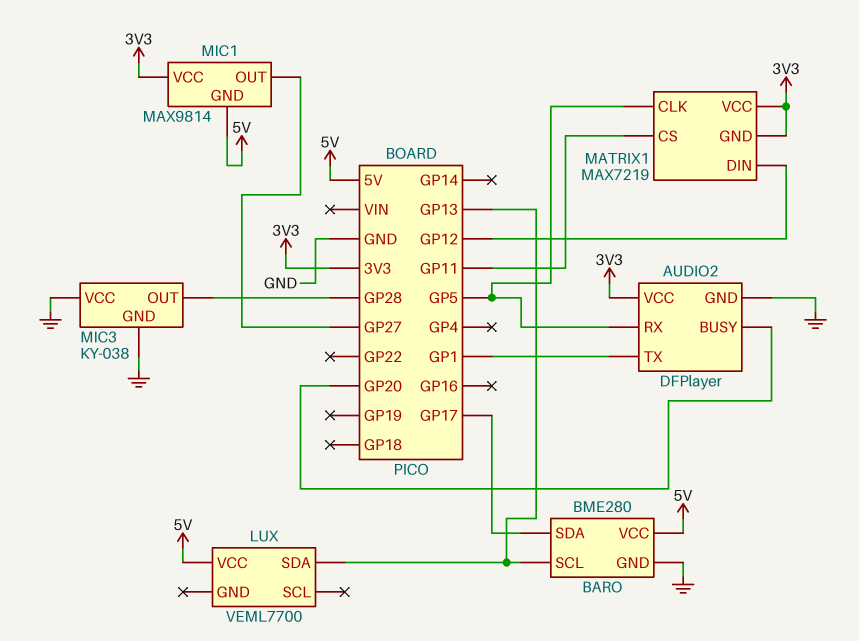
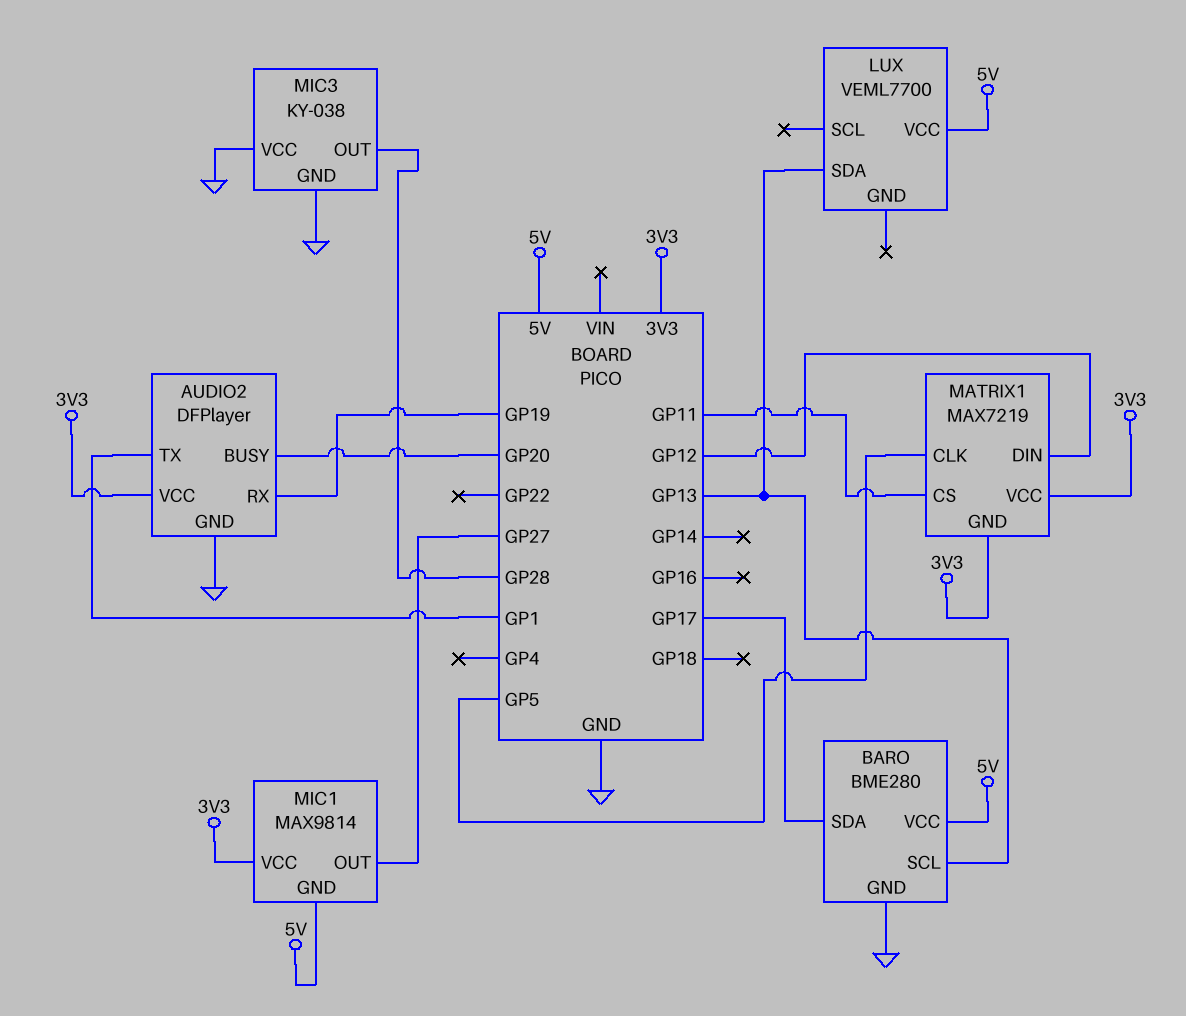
AUDIO2 pin RX: GP5 -> GP19

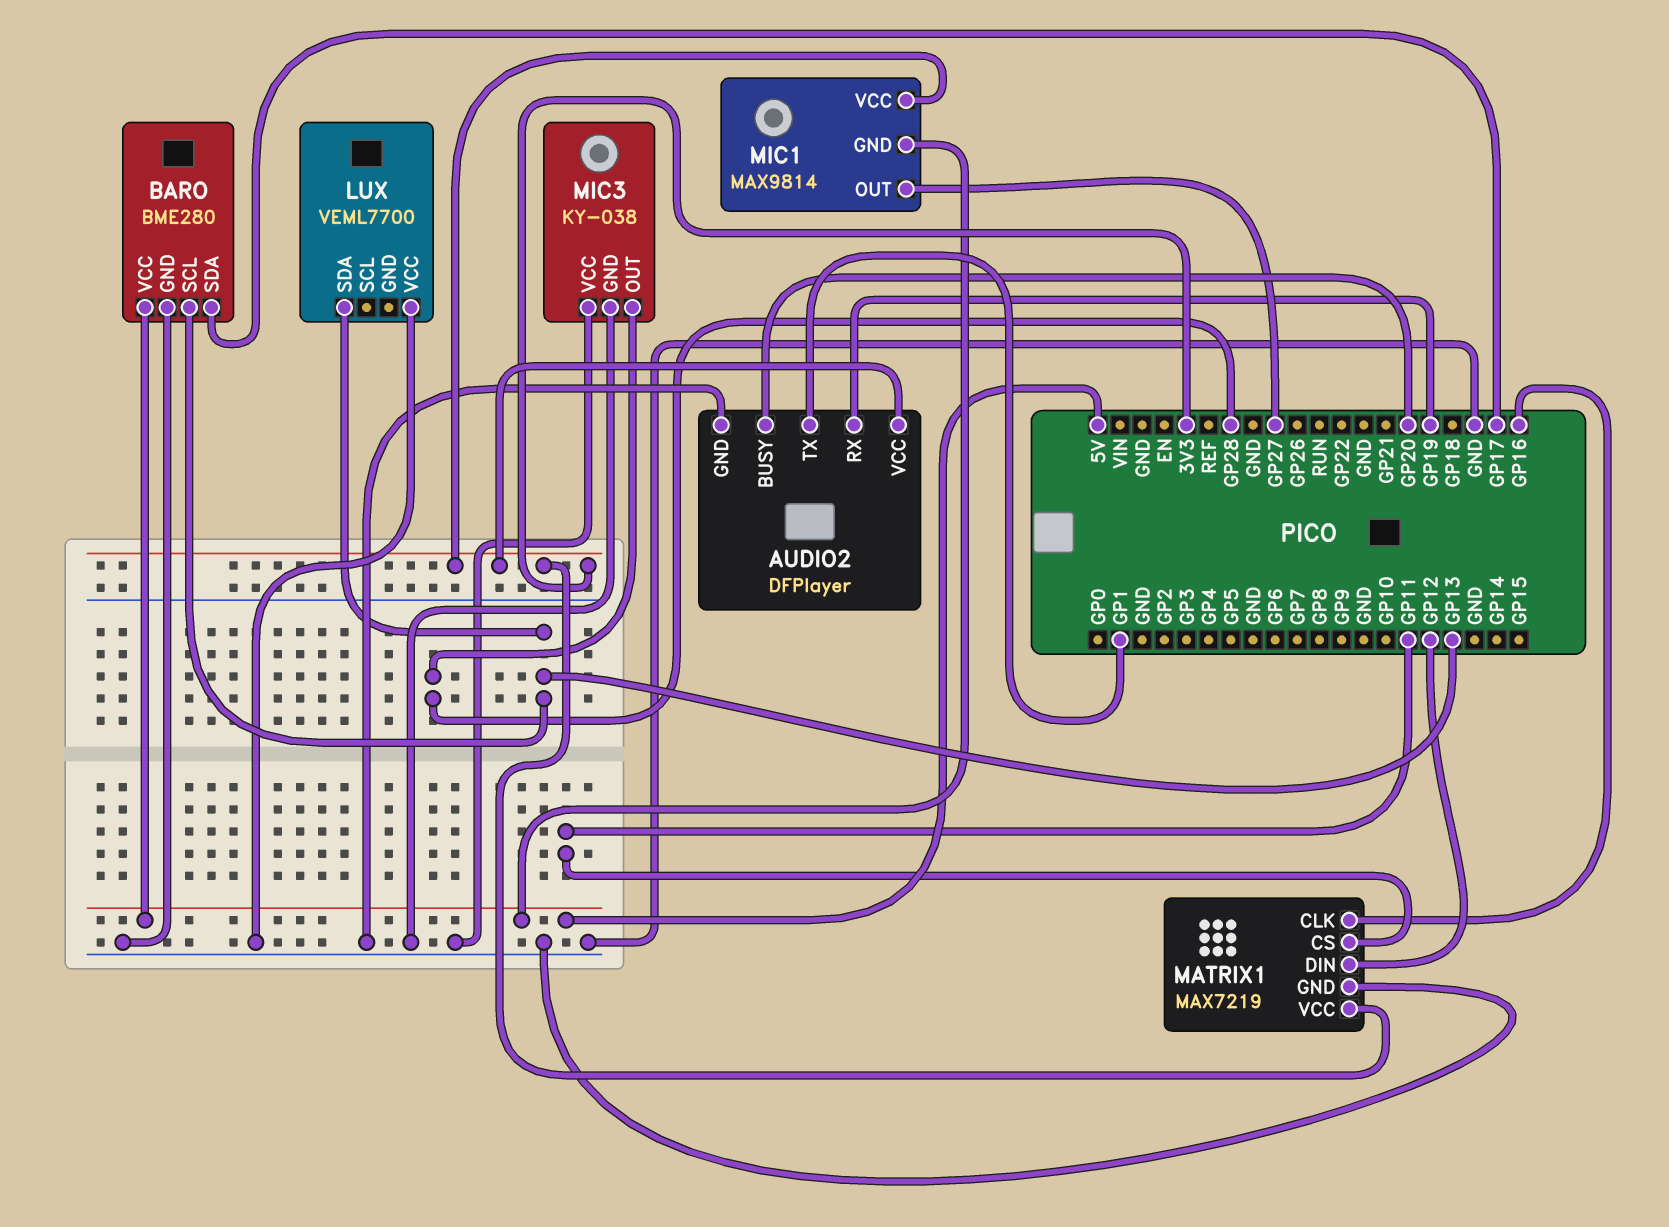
LUX pin VCC: 5V -> GND
MATRIX1 pin CLK: GP5 -> GP16
MATRIX1 pin GND: 3V3 -> GND

